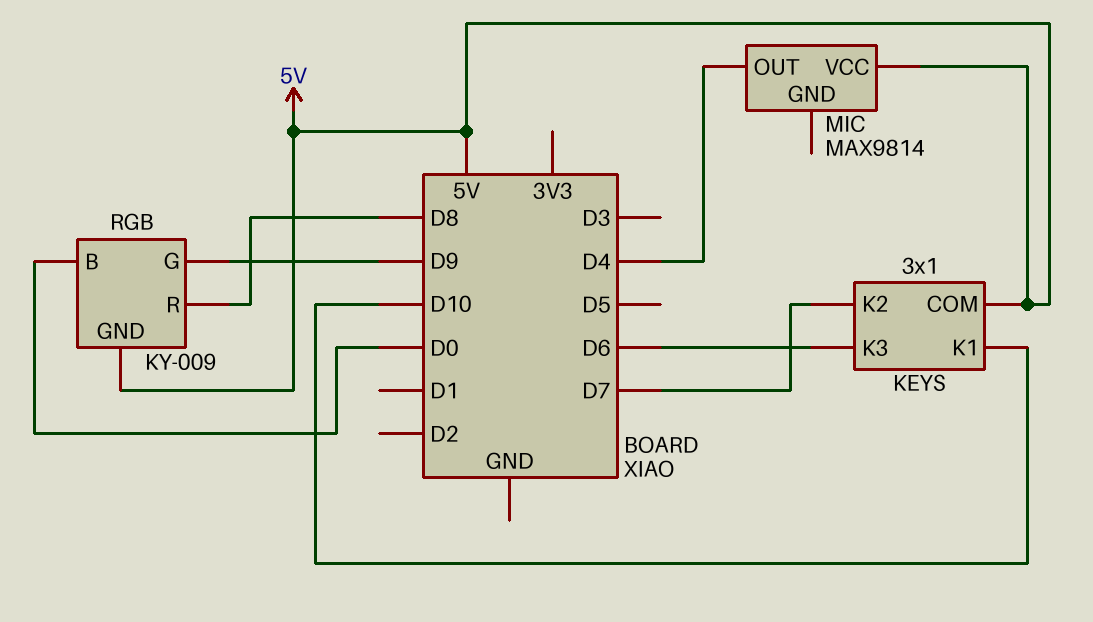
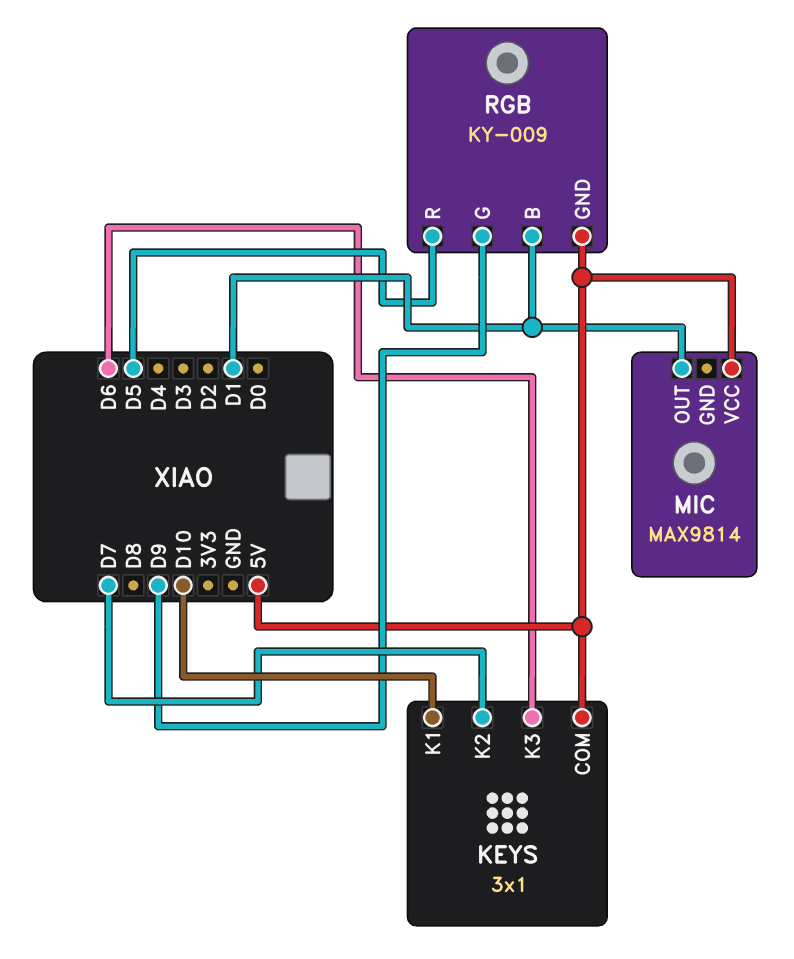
MIC pin OUT: D4 -> D1
RGB pin B: D0 -> D1
RGB pin R: D8 -> D5

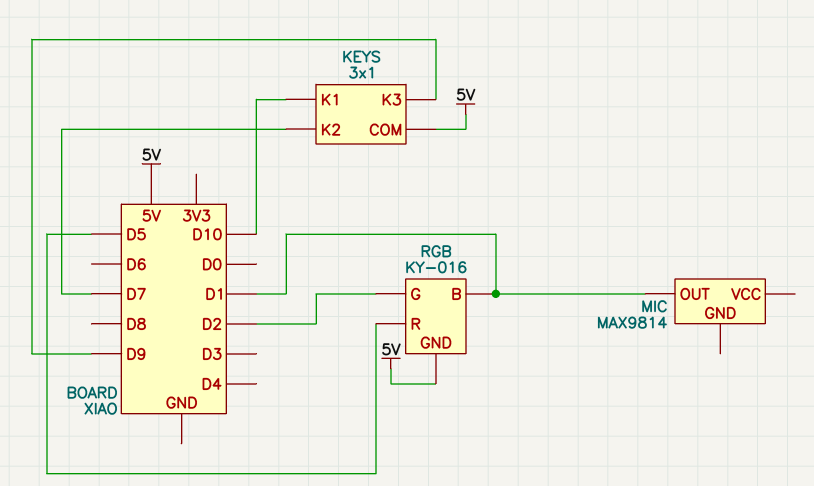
KEYS pin K3: D6 -> D9
MIC pin VCC: 5V -> none
RGB: KY-009 -> KY-016
RGB pin G: D9 -> D2

